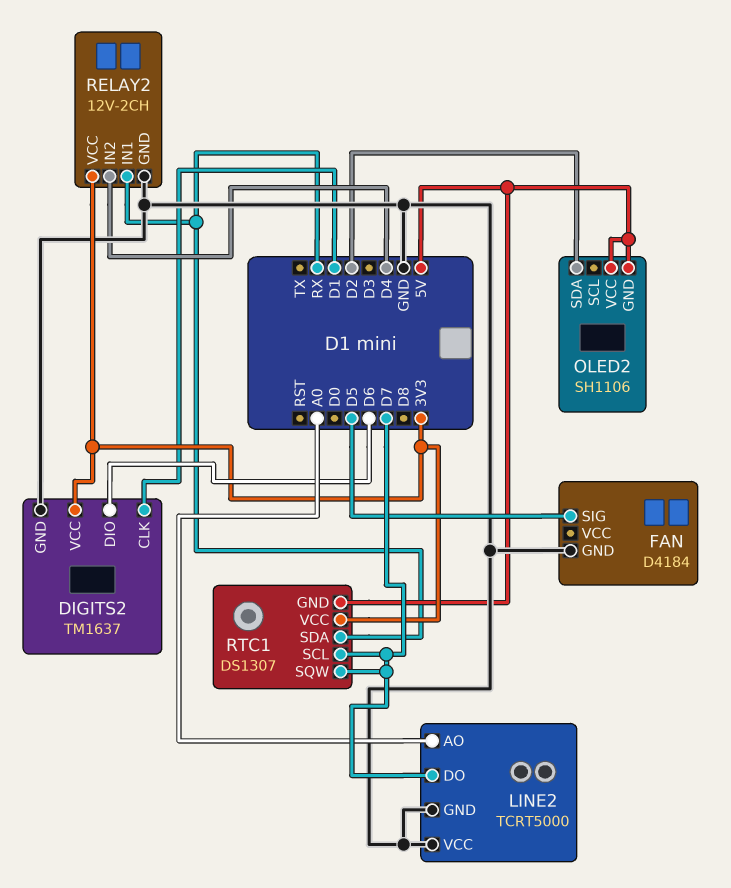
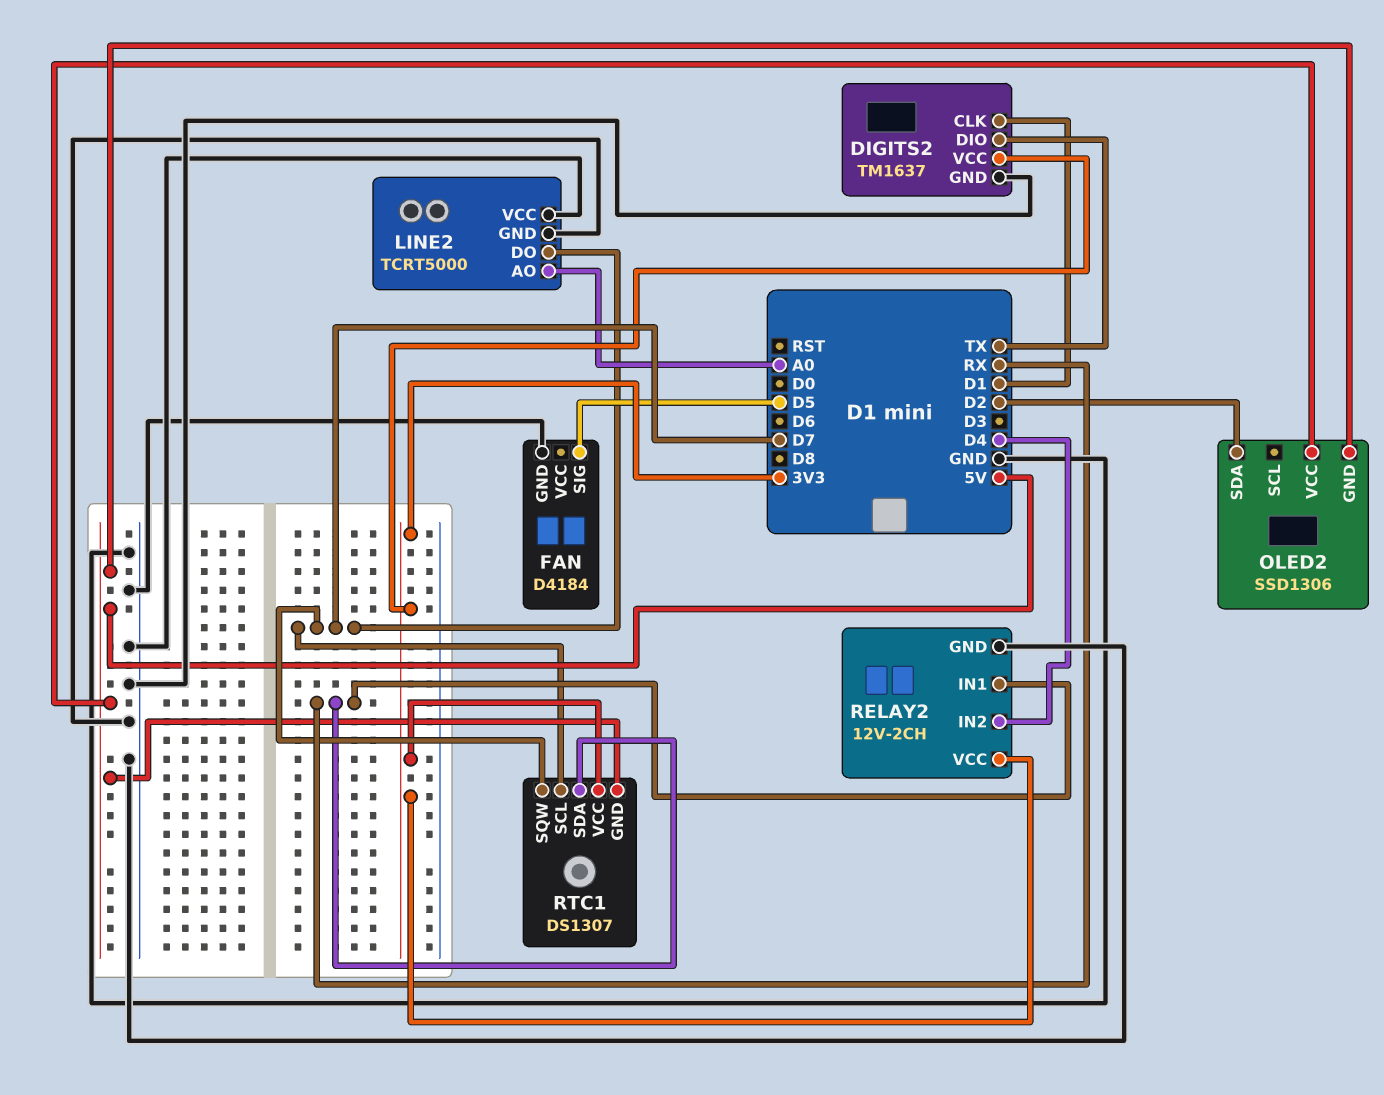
DIGITS2 pin DIO: D6 -> TX
OLED2: SH1106 -> SSD1306

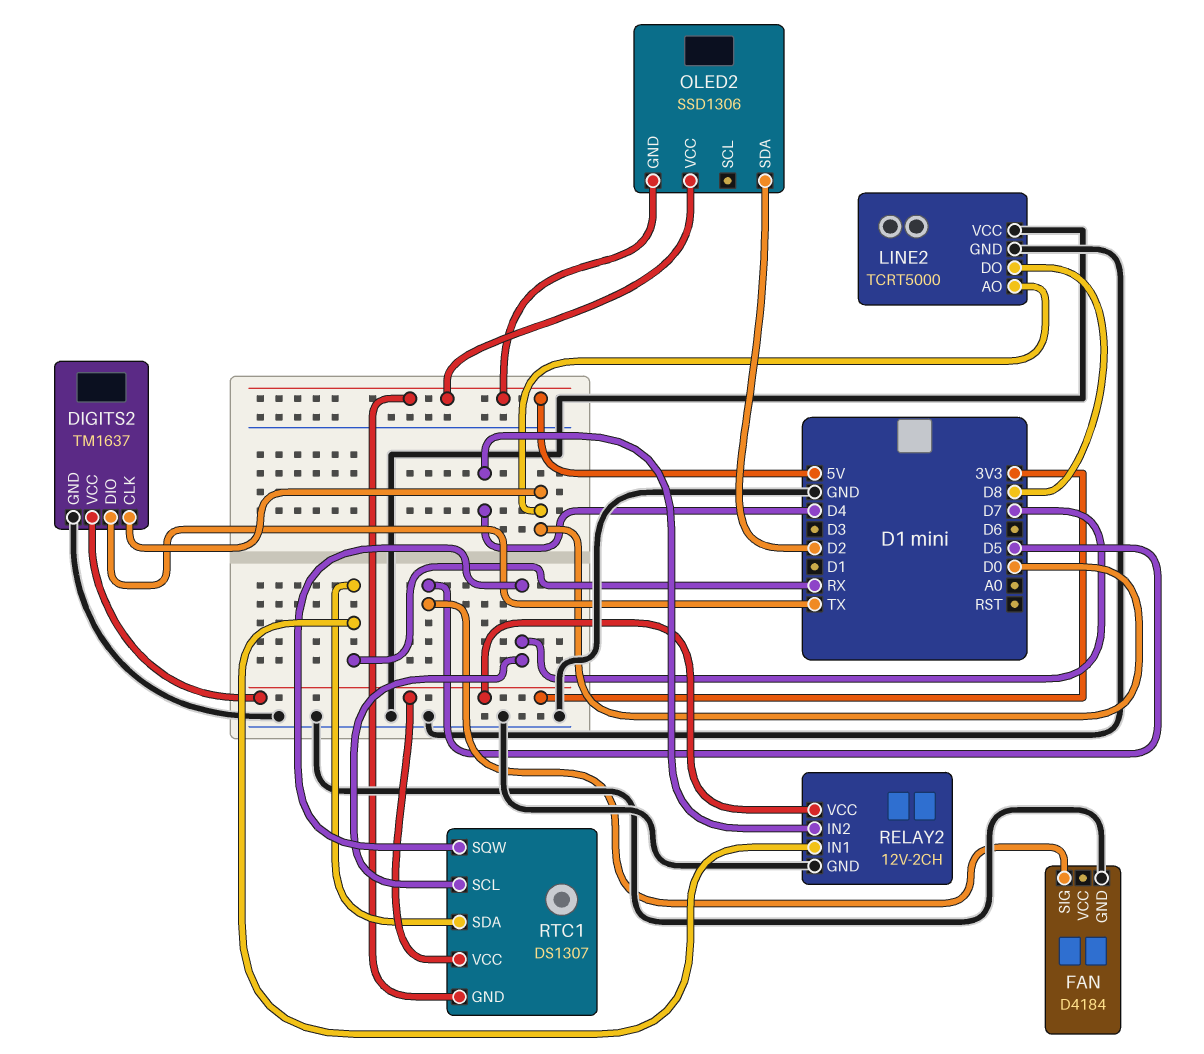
DIGITS2 pin CLK: D1 -> D0
LINE2 pin AO: A0 -> D0
LINE2 pin DO: D7 -> D8

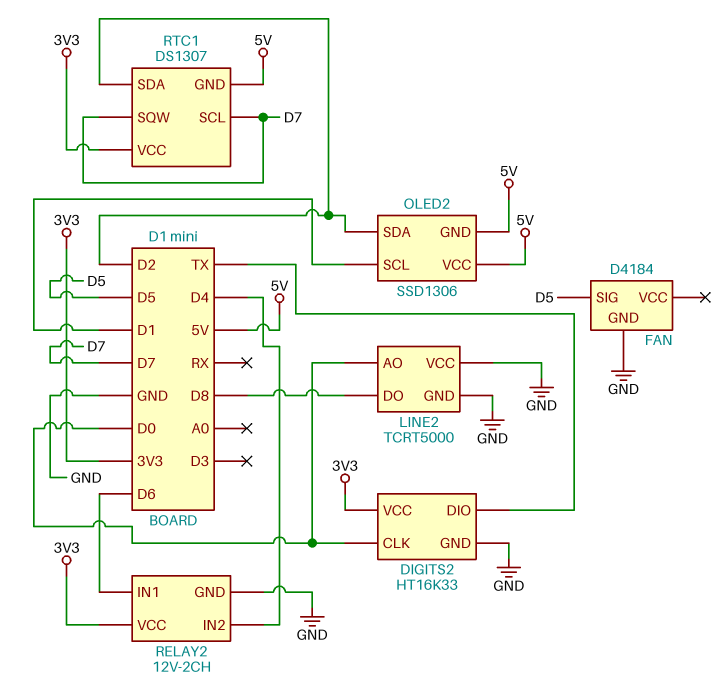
DIGITS2: TM1637 -> HT16K33
OLED2 pin SCL: none -> D1
RELAY2 pin IN1: RX -> D6
RTC1 pin SDA: RX -> D2

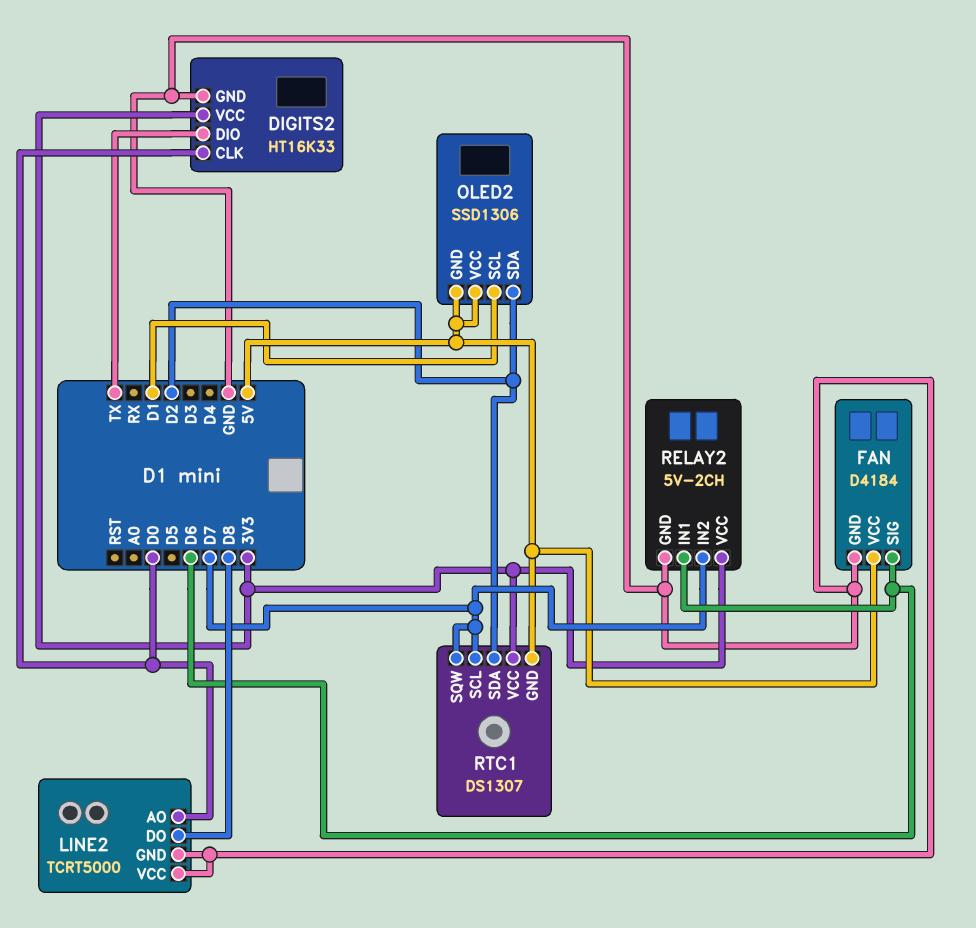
FAN pin SIG: D5 -> D6
FAN pin VCC: none -> 5V
RELAY2: 12V-2CH -> 5V-2CH
RELAY2 pin IN2: D4 -> D7

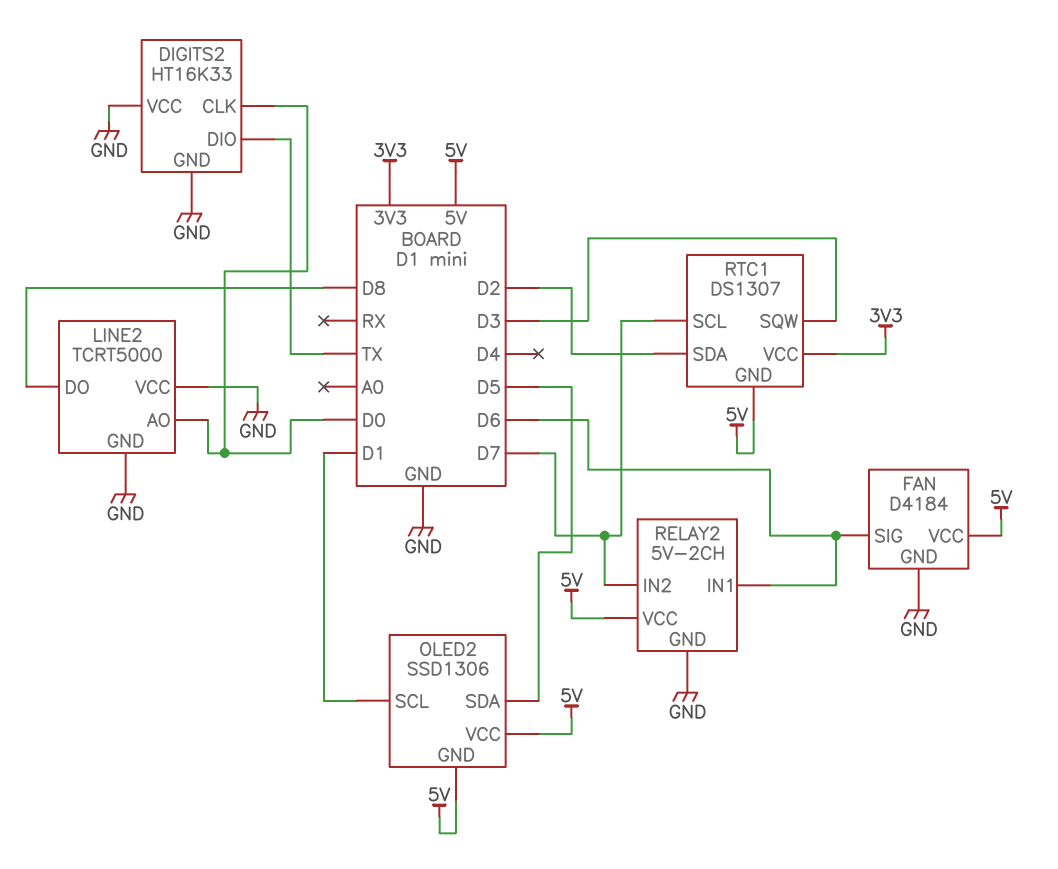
DIGITS2 pin VCC: 3V3 -> GND
OLED2 pin SDA: D2 -> D5
RELAY2 pin VCC: 3V3 -> 5V
RTC1 pin SQW: D7 -> D3

